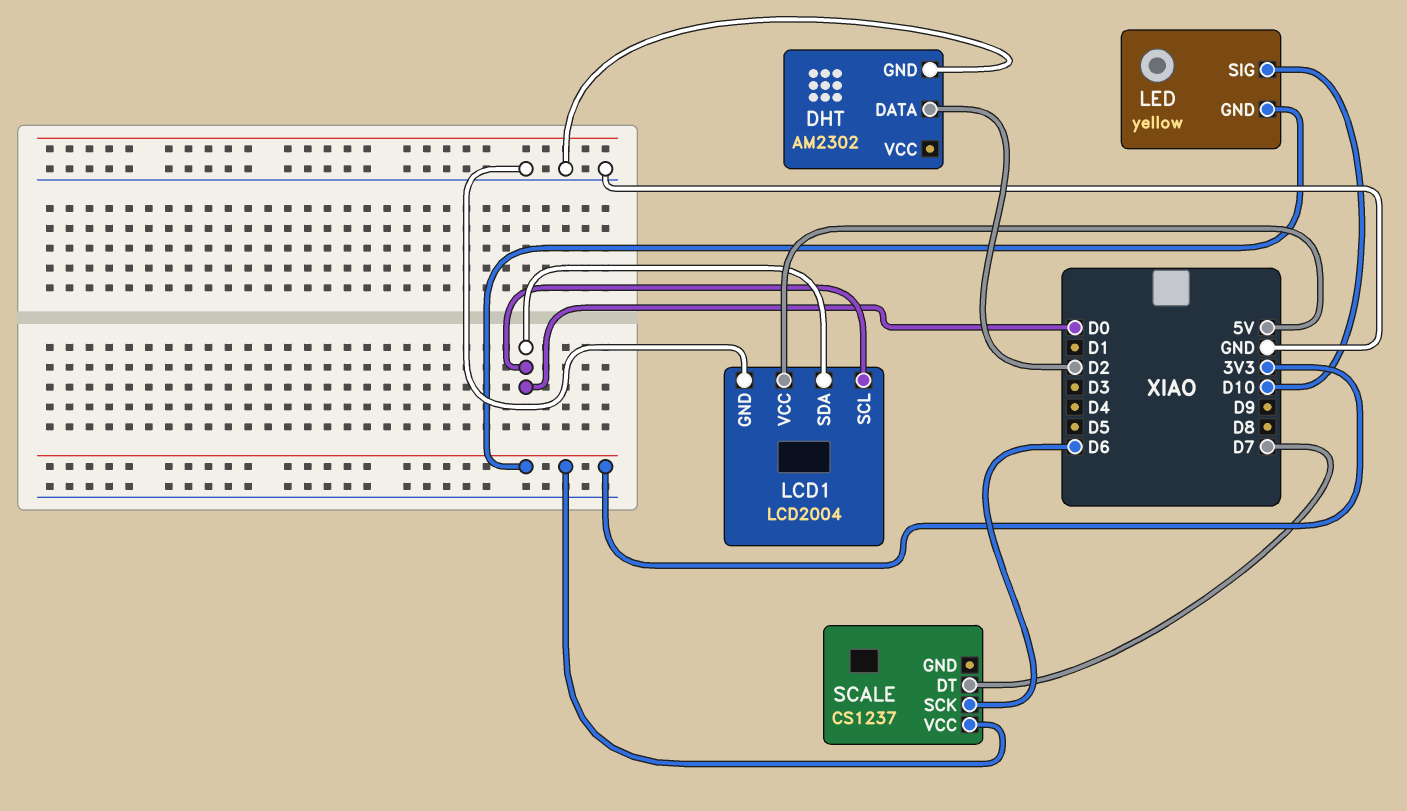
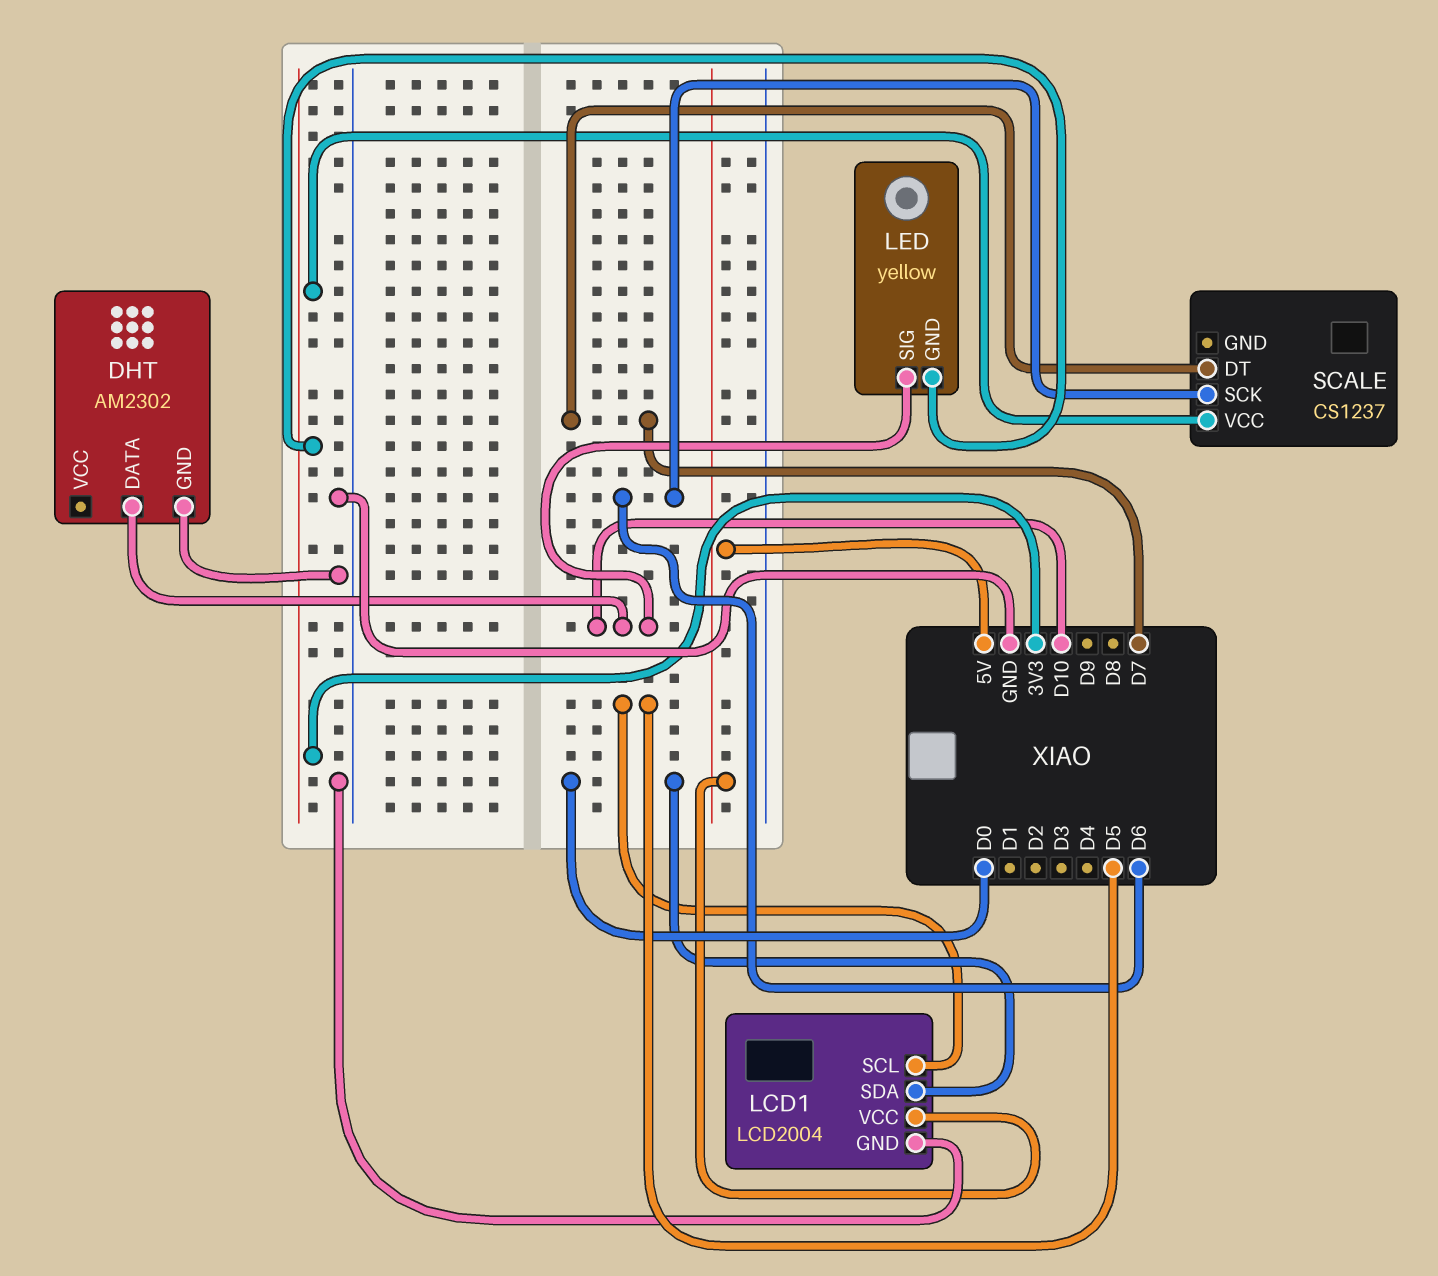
DHT pin DATA: D2 -> D10
LCD1 pin SCL: D0 -> D5

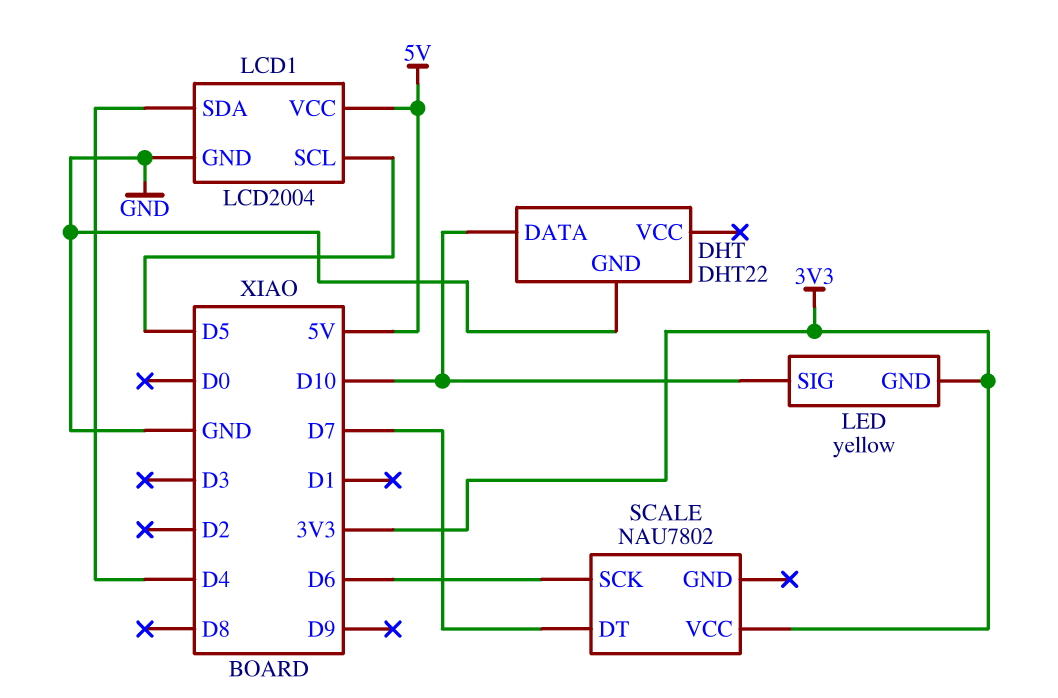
DHT: AM2302 -> DHT22
LCD1 pin SDA: D0 -> D4
SCALE: CS1237 -> NAU7802

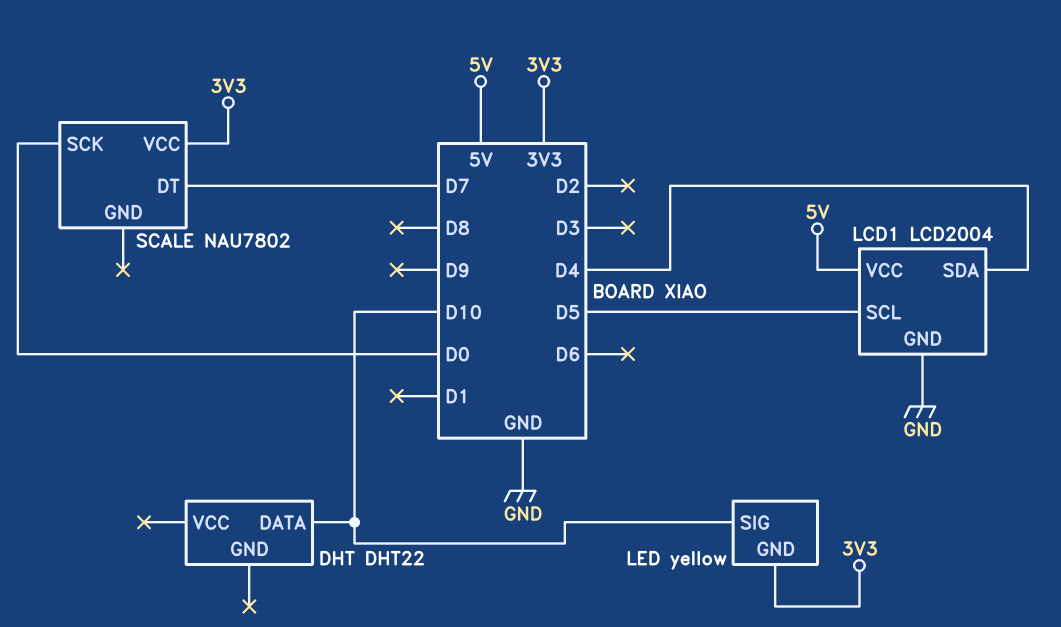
DHT pin GND: GND -> none
SCALE pin SCK: D6 -> D0

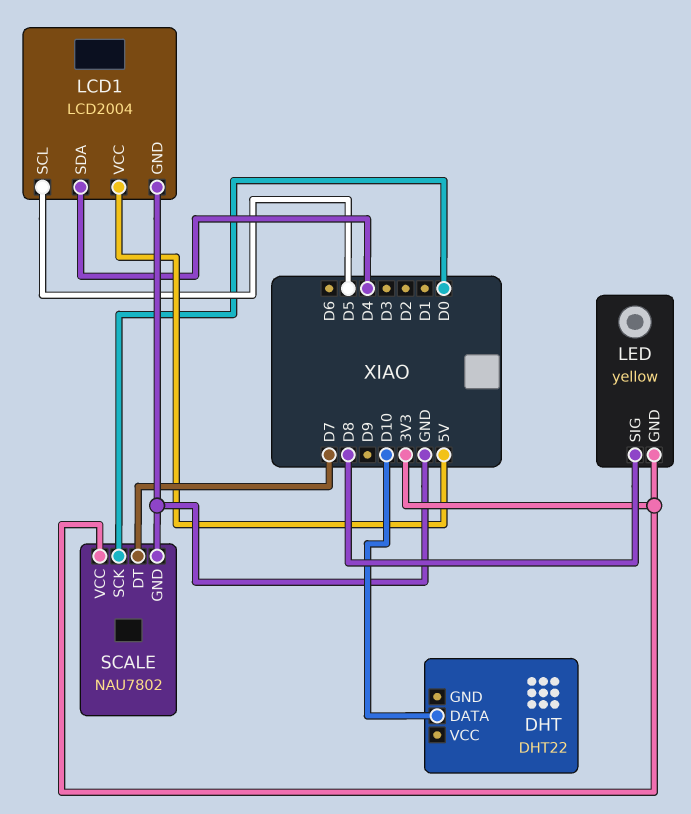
LED pin SIG: D10 -> D8
SCALE pin GND: none -> GND

